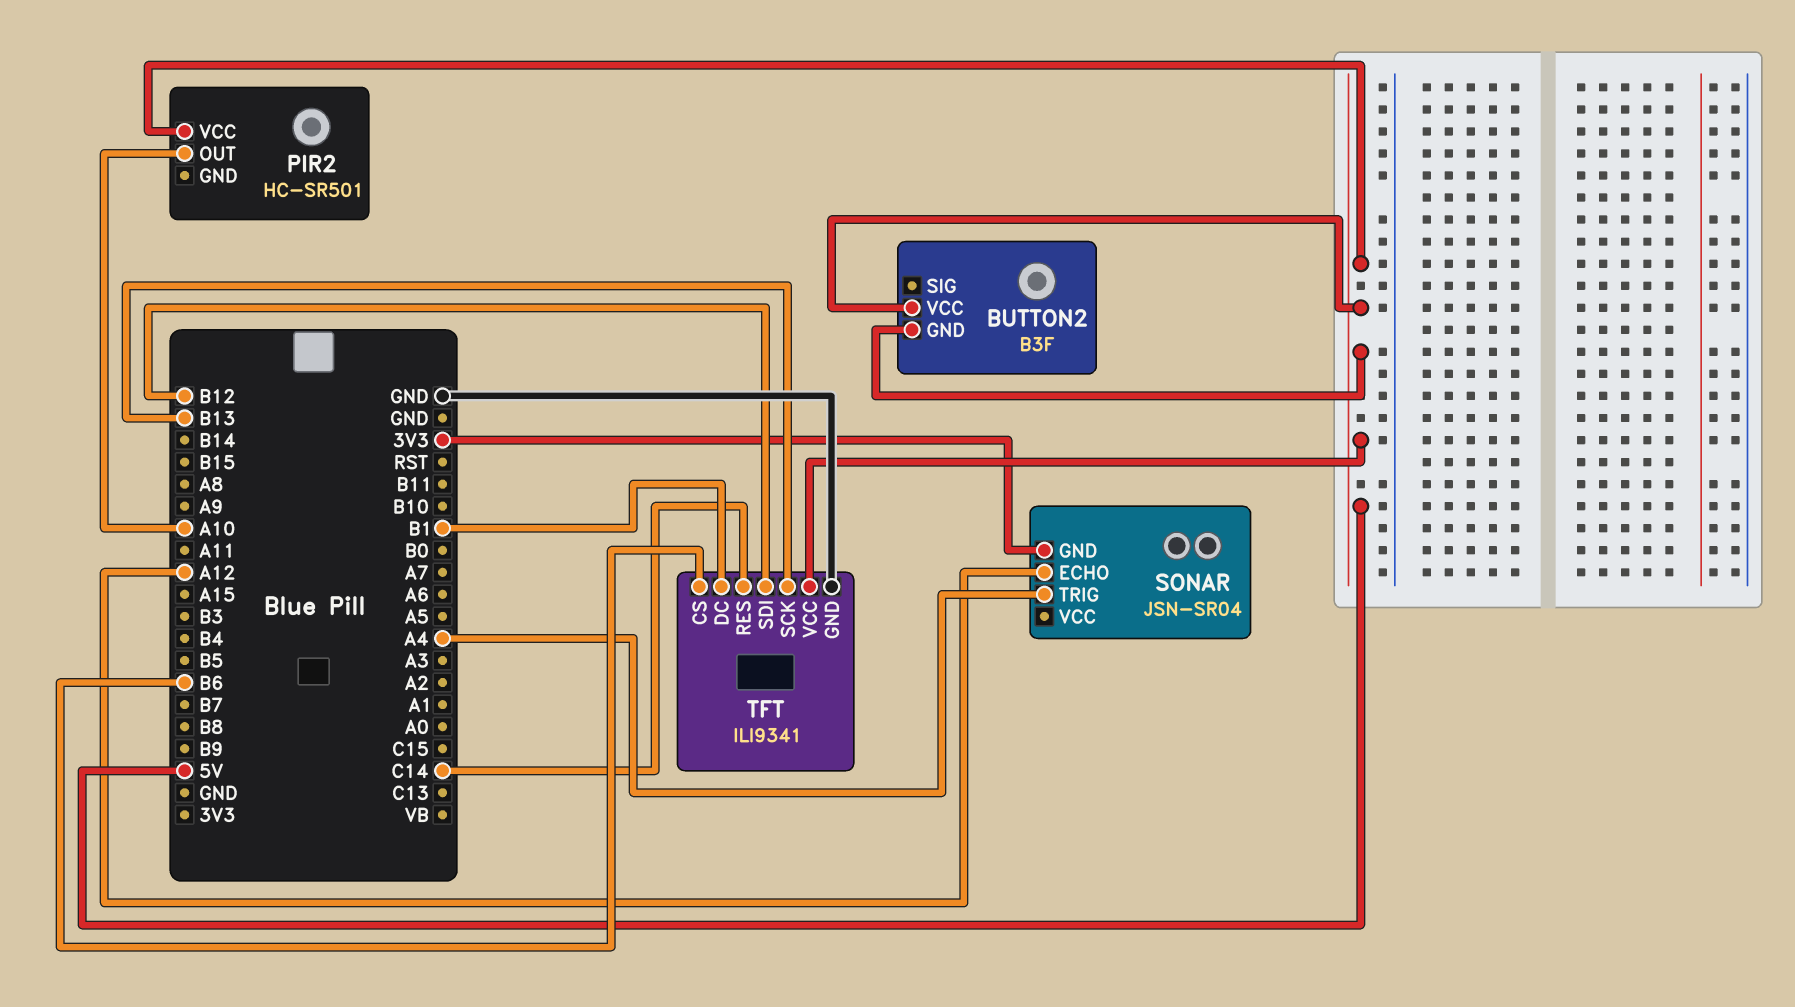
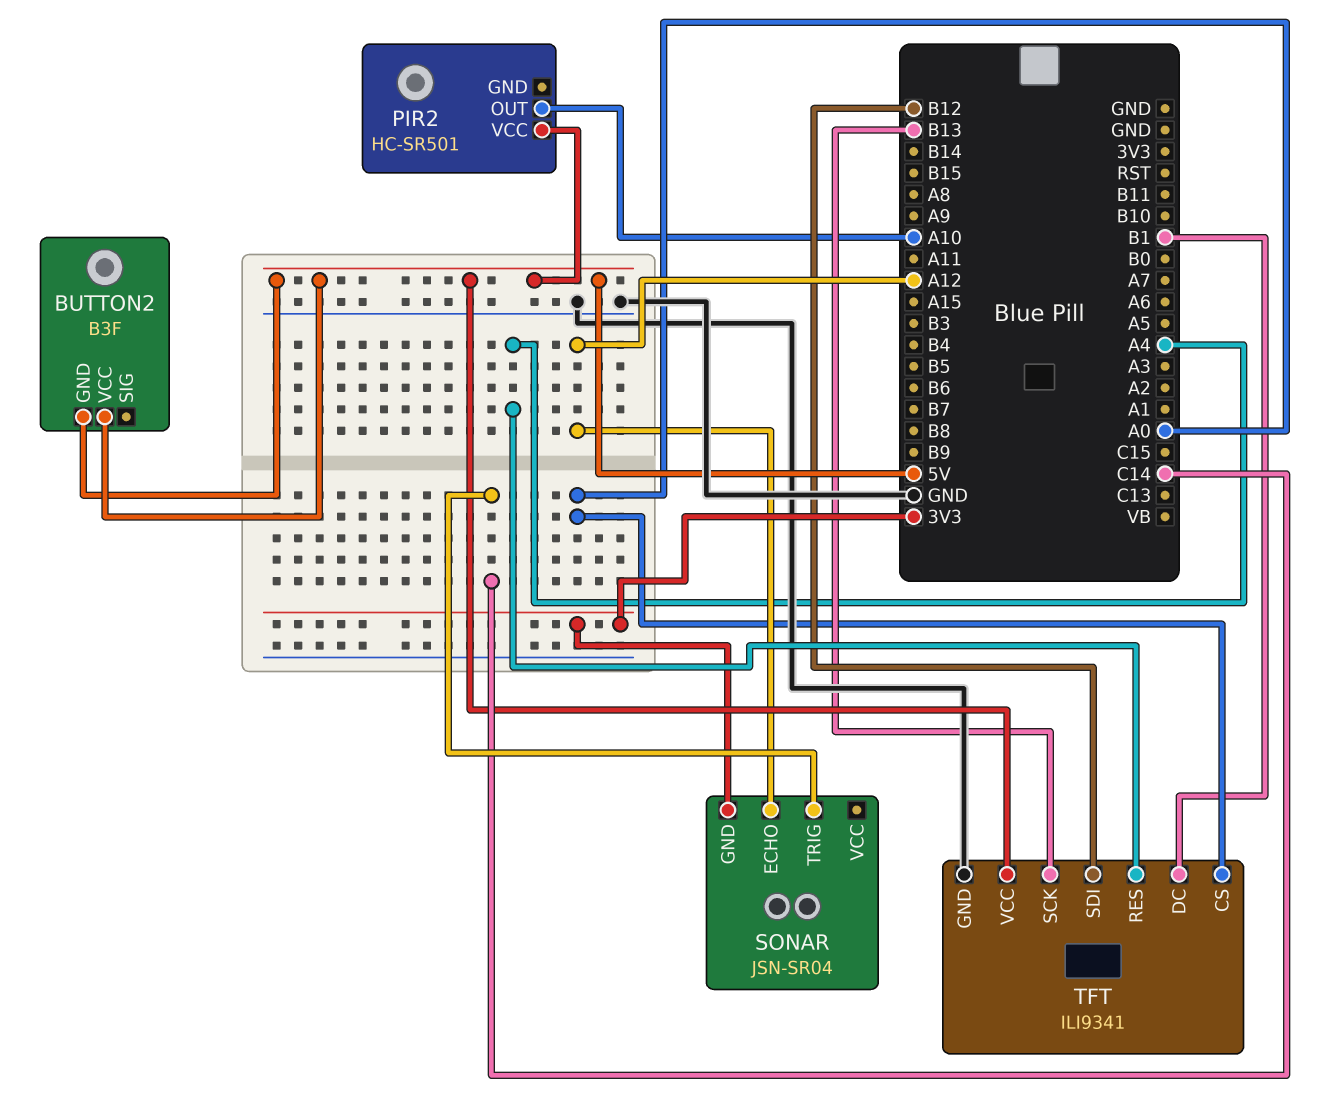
SONAR pin TRIG: A4 -> C14
TFT pin CS: B6 -> A0
TFT pin RES: C14 -> A4

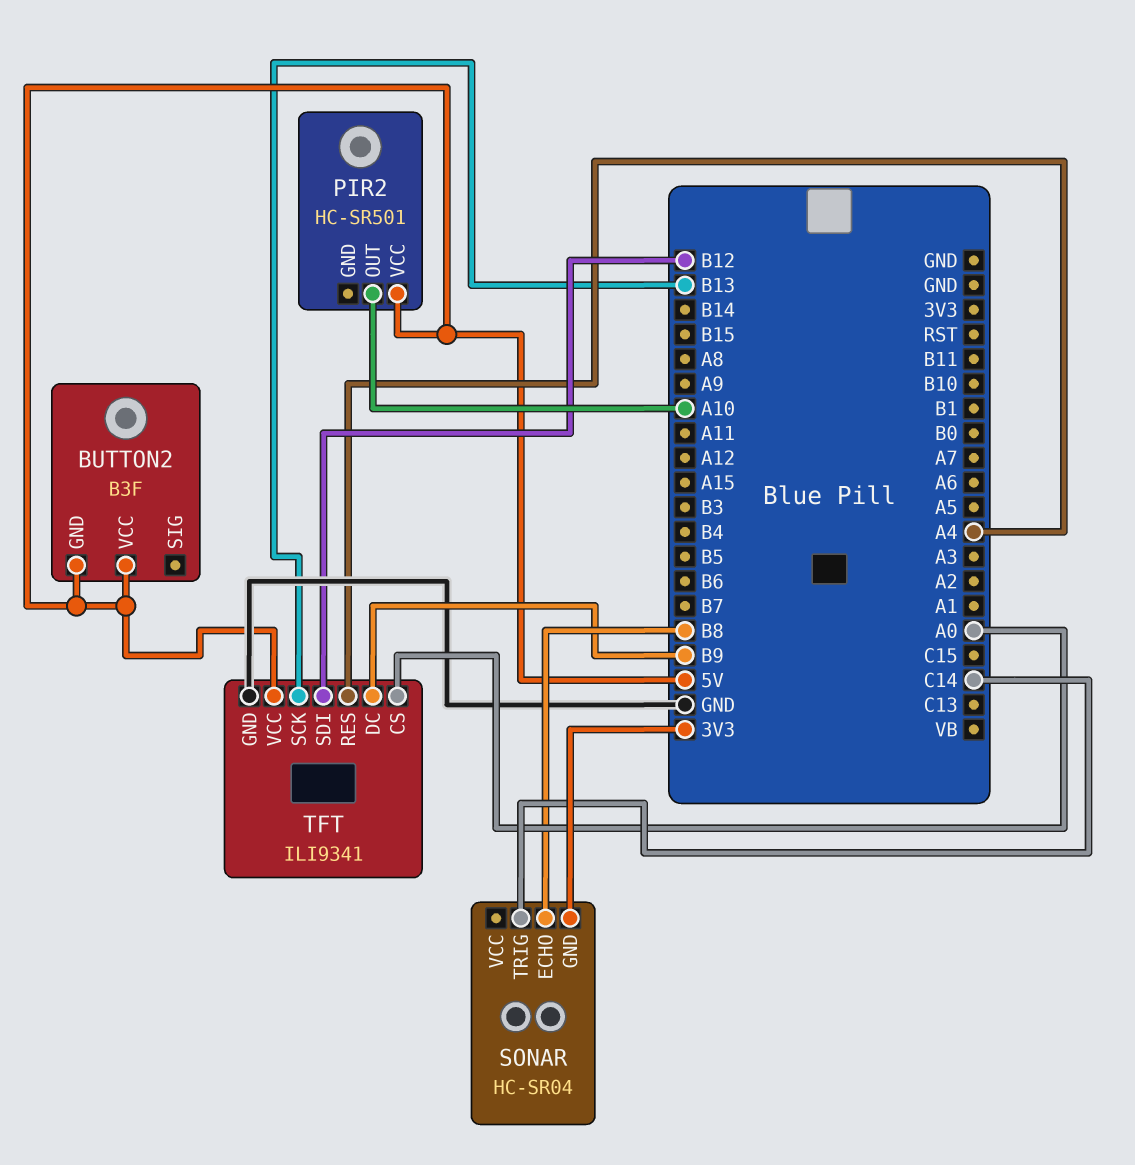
SONAR: JSN-SR04 -> HC-SR04
SONAR pin ECHO: A12 -> B8
TFT pin DC: B1 -> B9

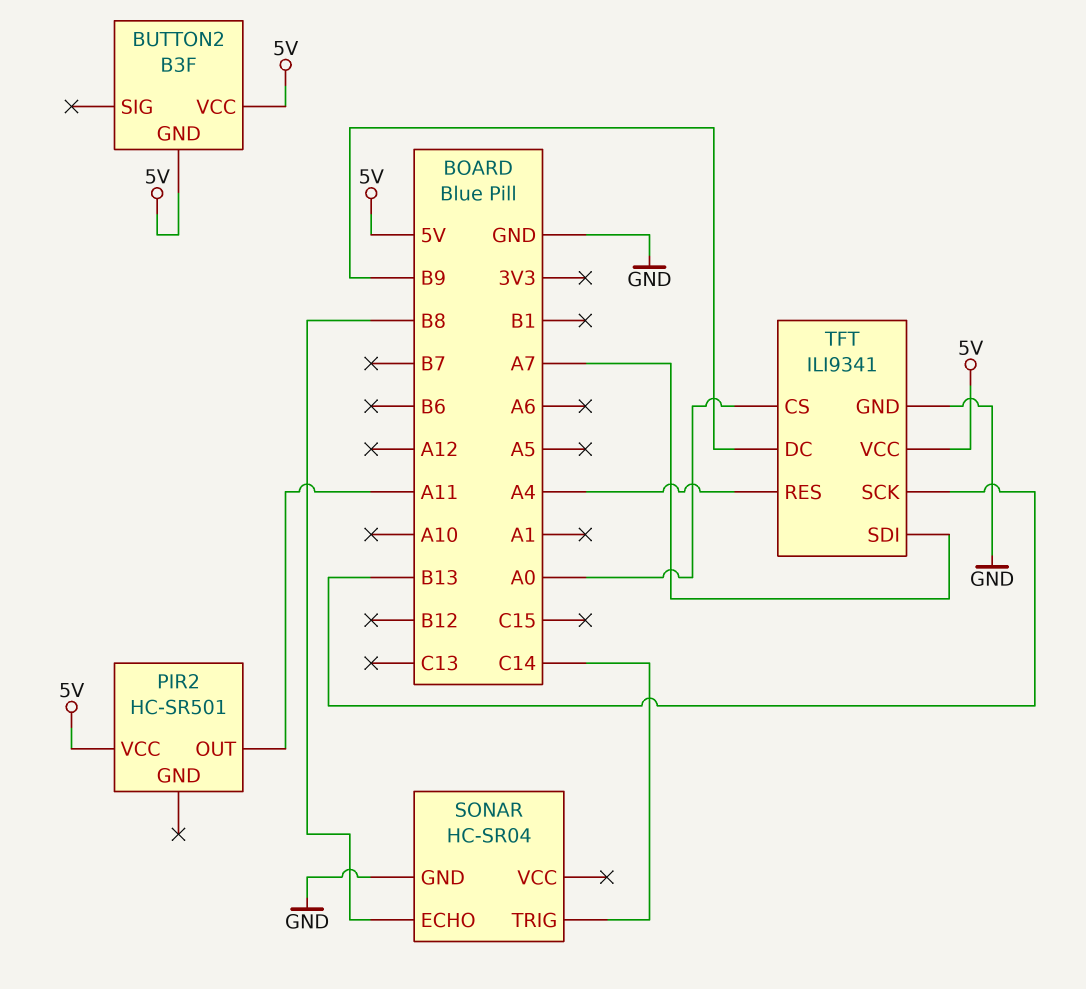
PIR2 pin OUT: A10 -> A11
SONAR pin GND: 3V3 -> GND
TFT pin SDI: B12 -> A7

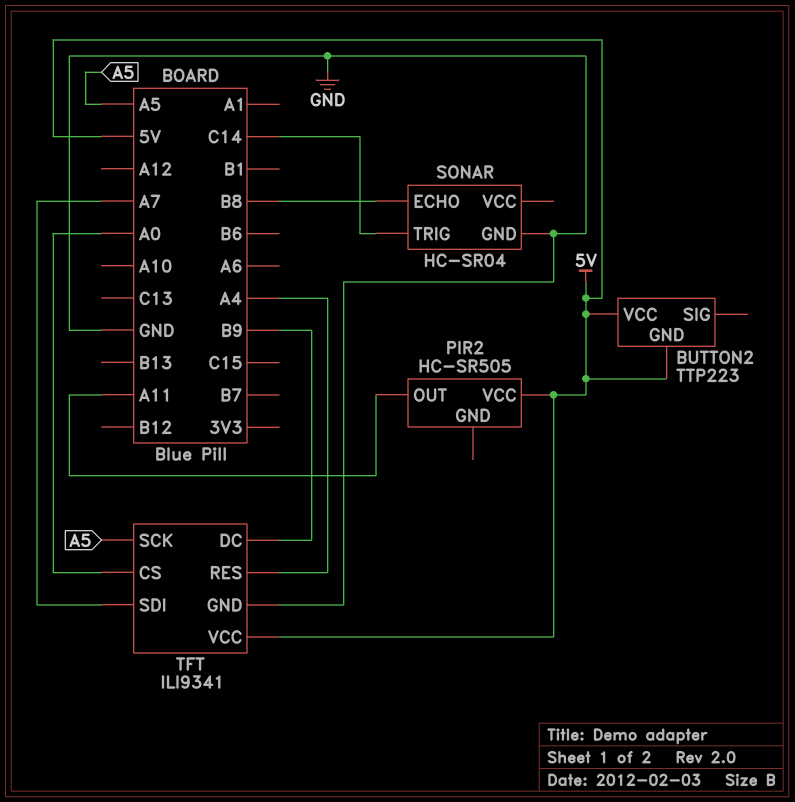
BUTTON2: B3F -> TTP223
PIR2: HC-SR501 -> HC-SR505
TFT pin SCK: B13 -> A5

